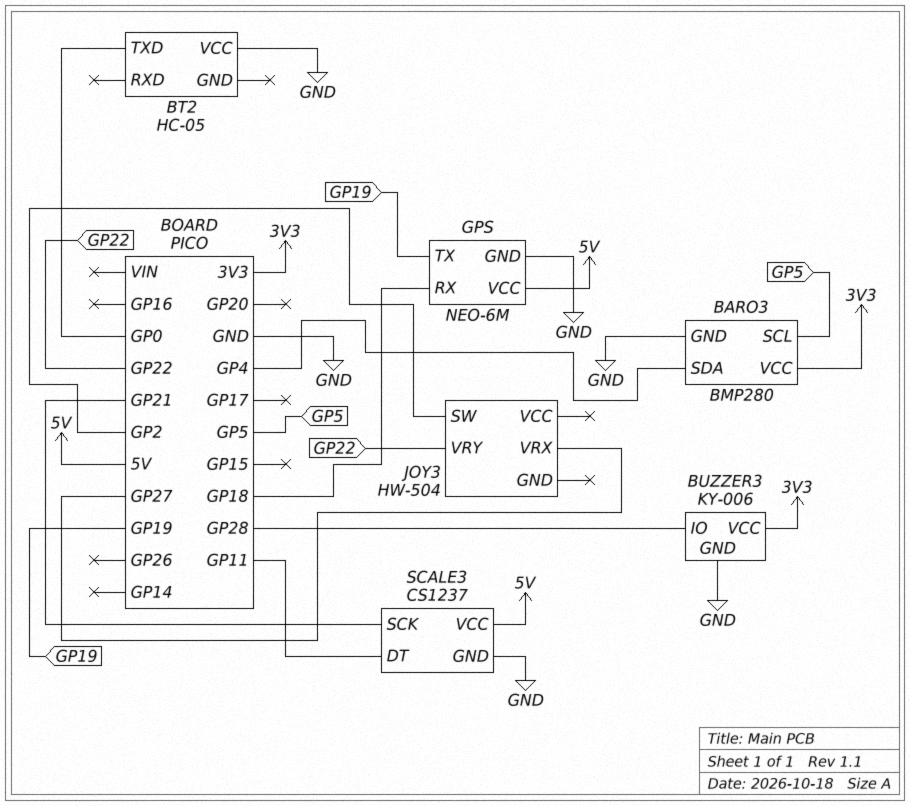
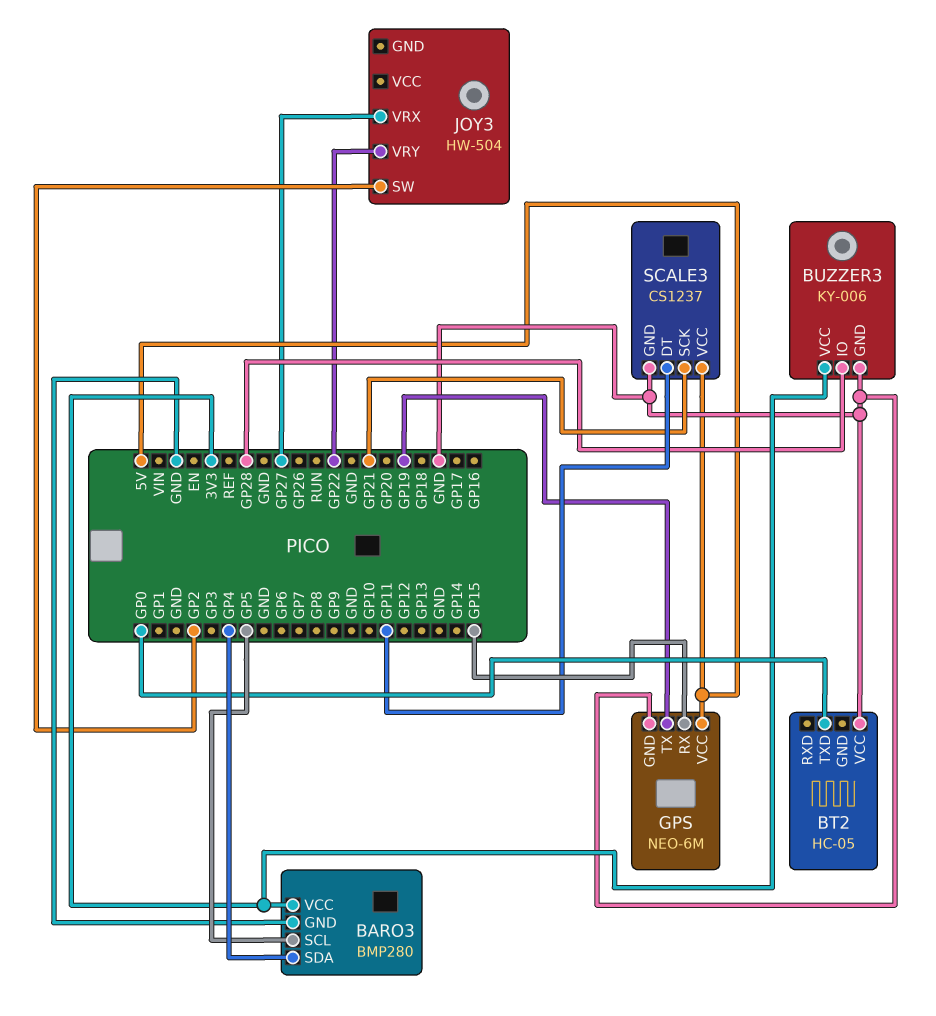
GPS pin RX: GP18 -> GP15

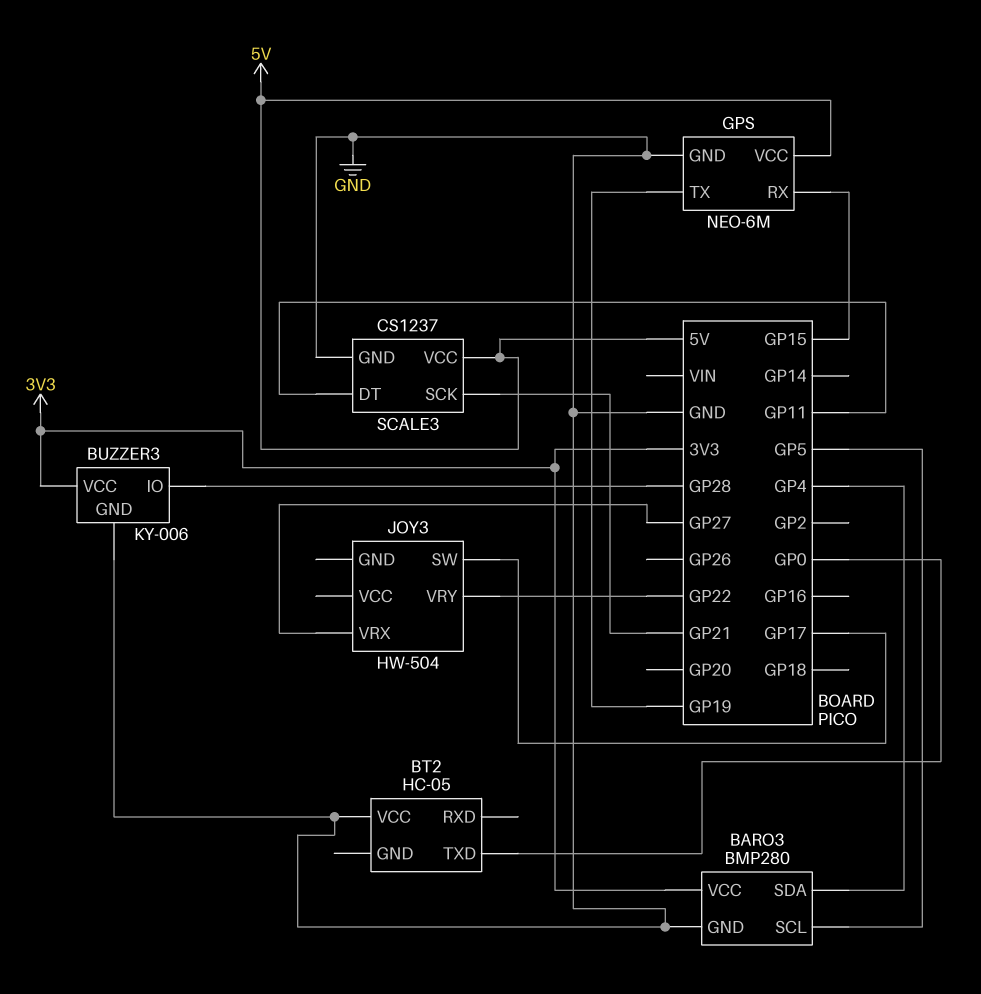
JOY3 pin SW: GP2 -> GP17

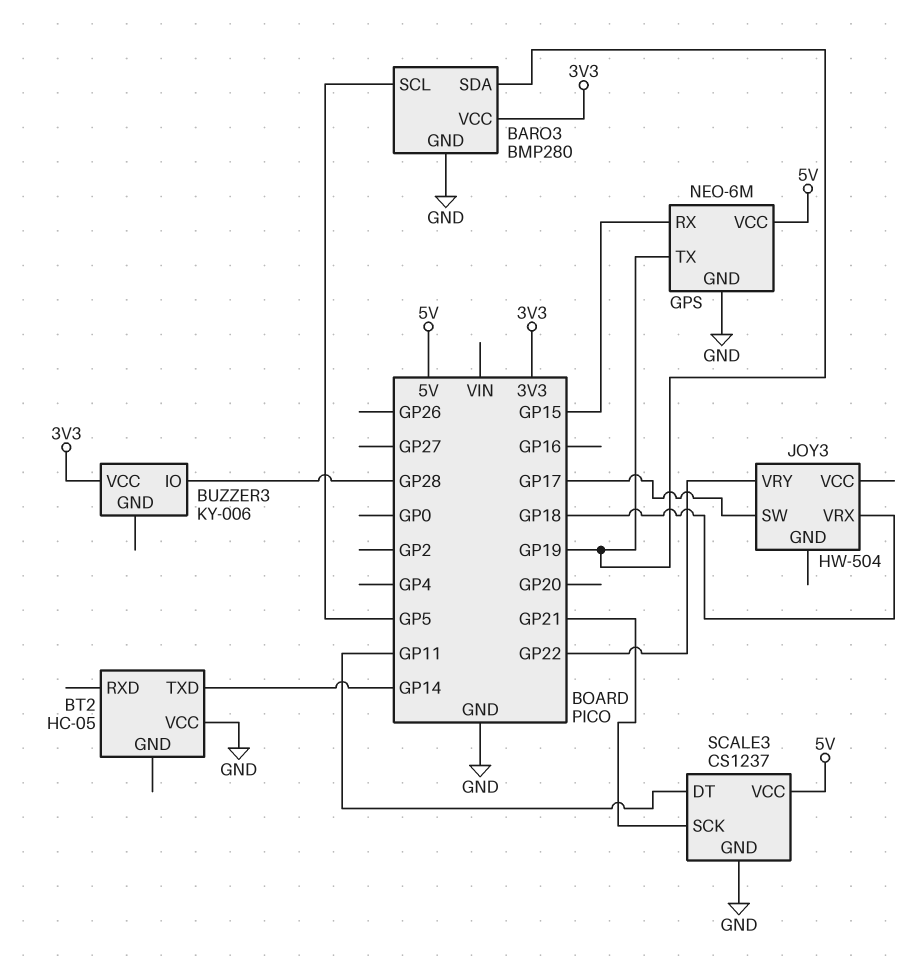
BARO3 pin SDA: GP4 -> GP19
BT2 pin TXD: GP0 -> GP14
BUZZER3 pin GND: GND -> none
JOY3 pin VRX: GP27 -> GP18

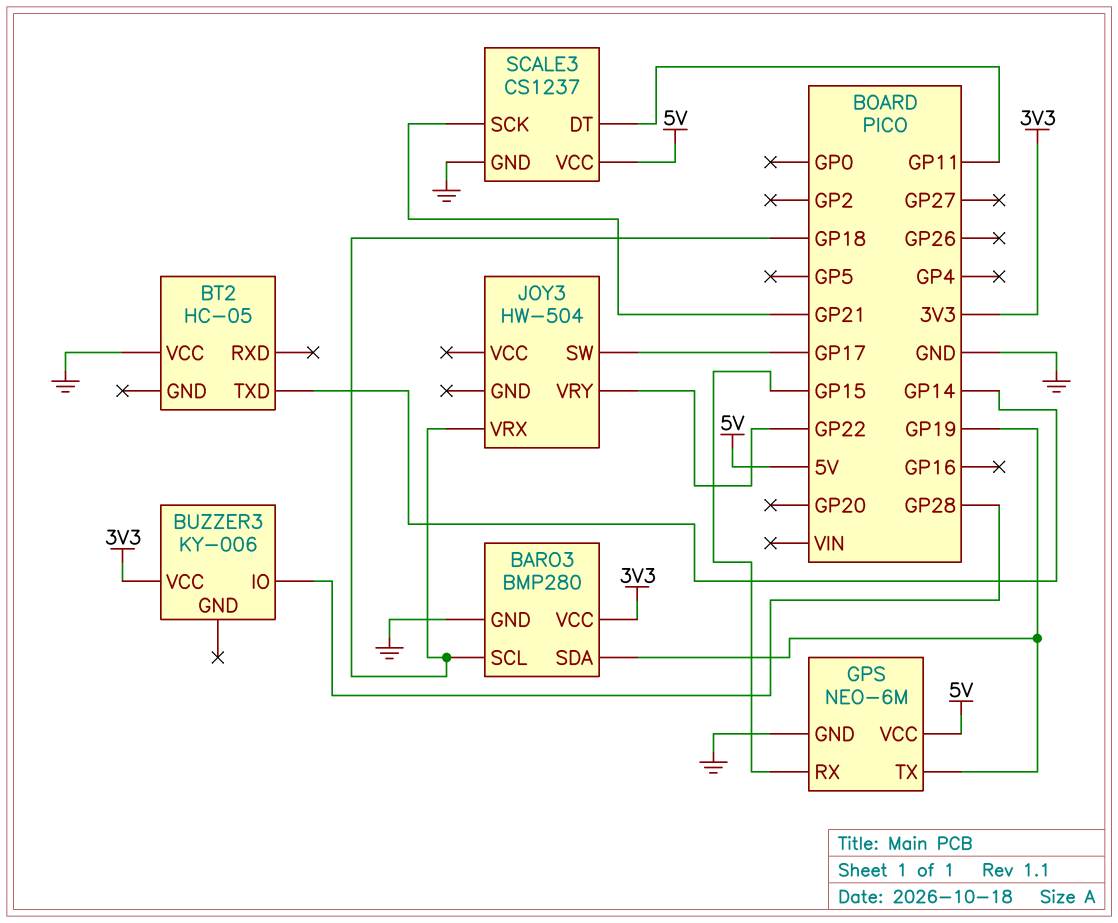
BARO3 pin SCL: GP5 -> GP18

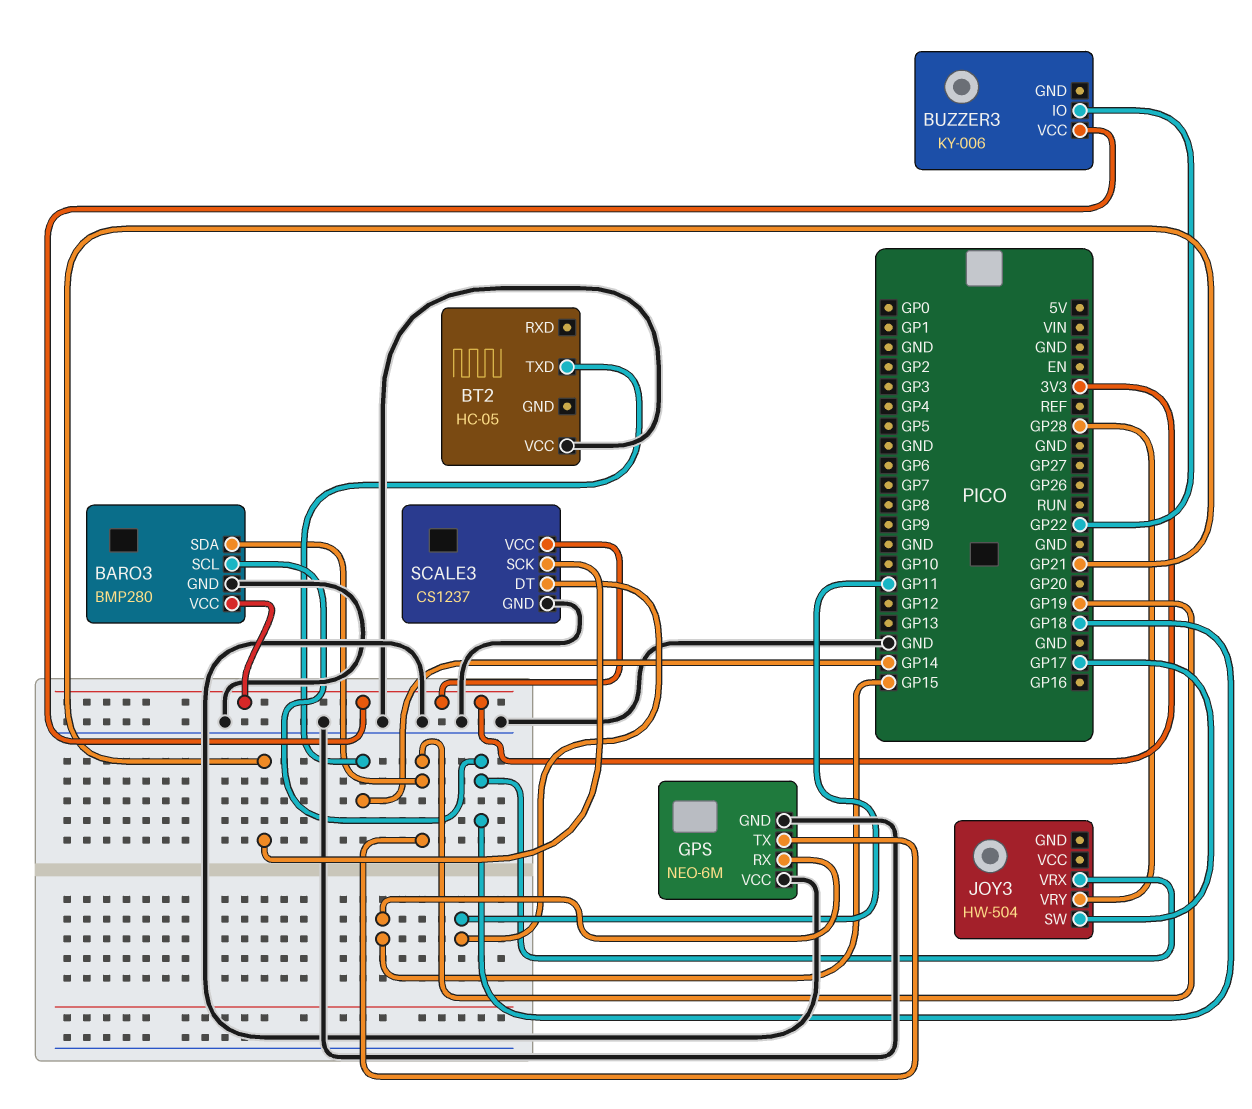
BUZZER3 pin IO: GP28 -> GP22
GPS pin VCC: 5V -> GND
JOY3 pin VRY: GP22 -> GP28
SCALE3 pin VCC: 5V -> 3V3

